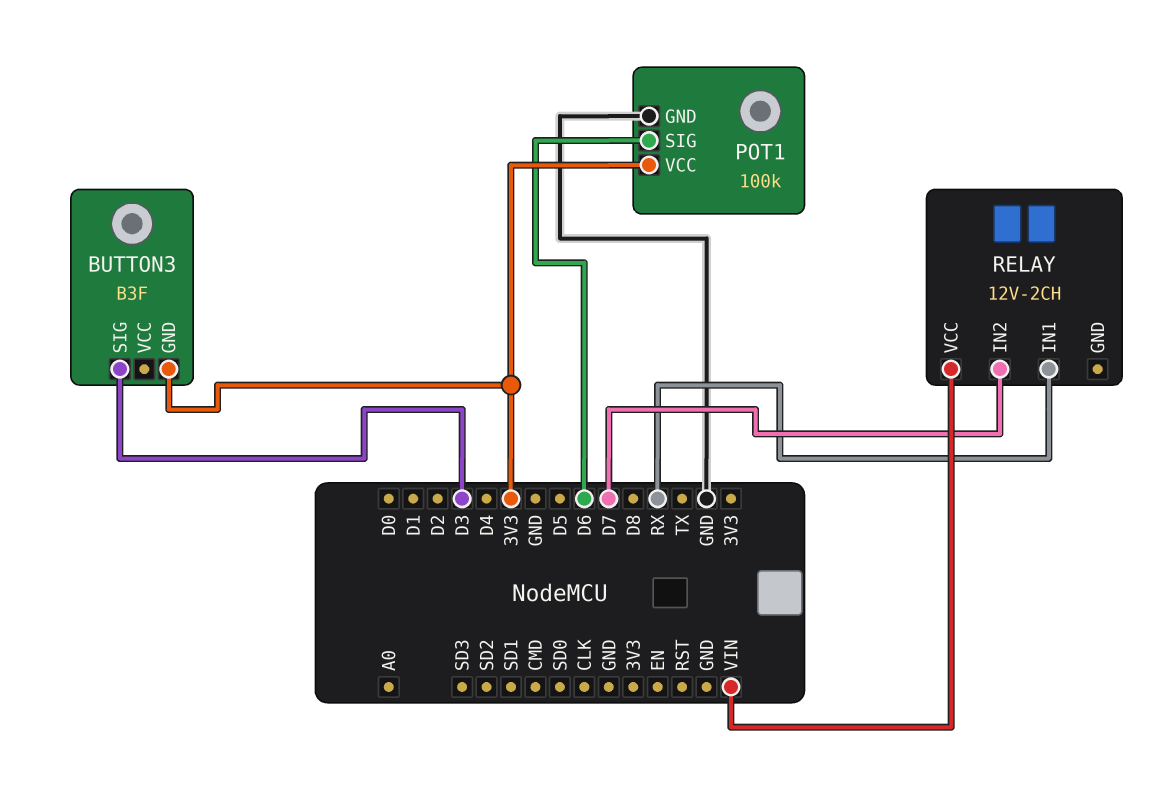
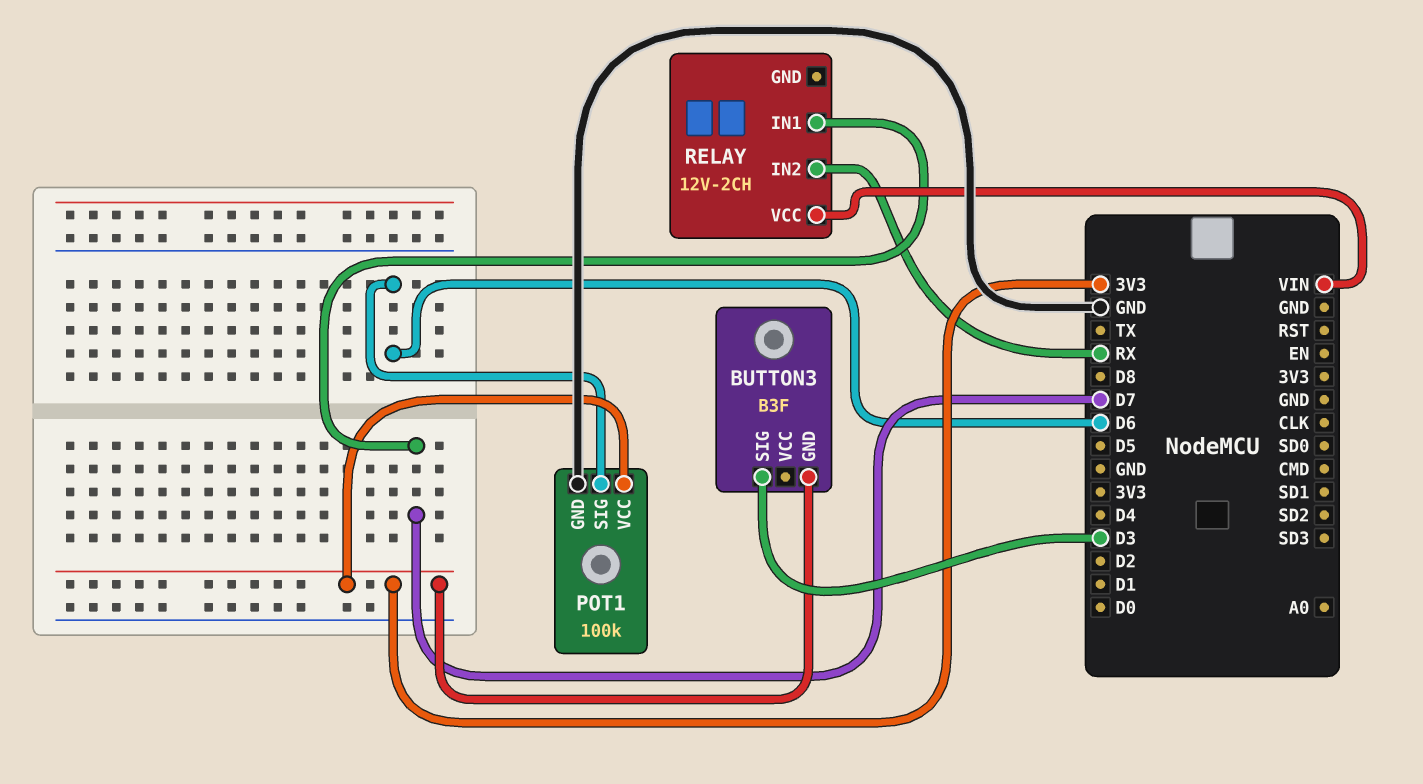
RELAY pin IN1: RX -> D7
RELAY pin IN2: D7 -> RX

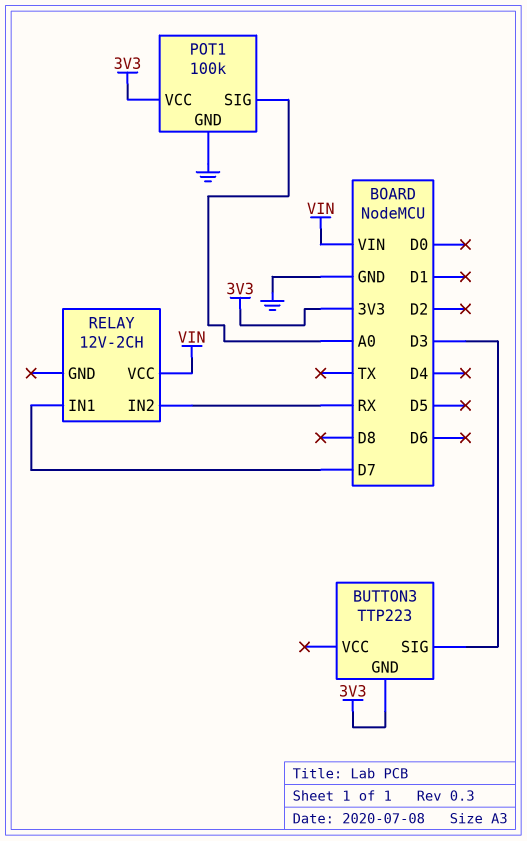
BUTTON3: B3F -> TTP223
POT1 pin SIG: D6 -> A0

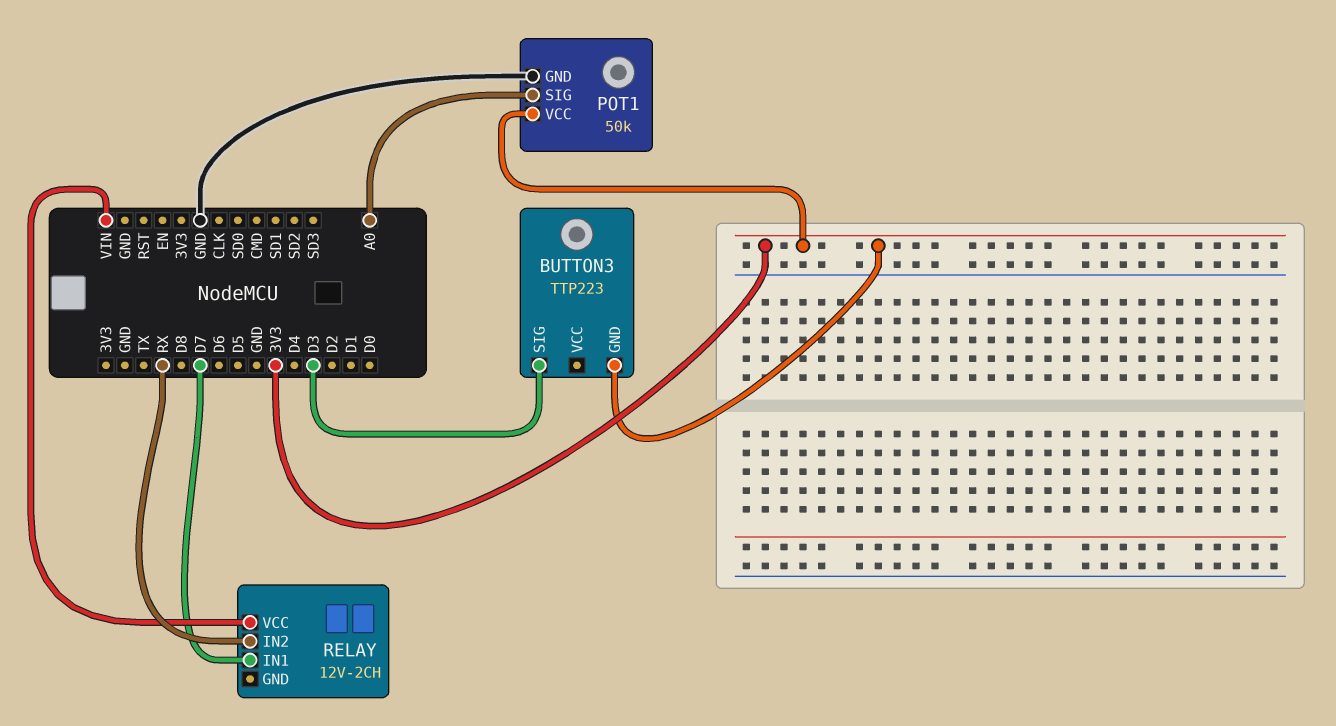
POT1: 100k -> 50k

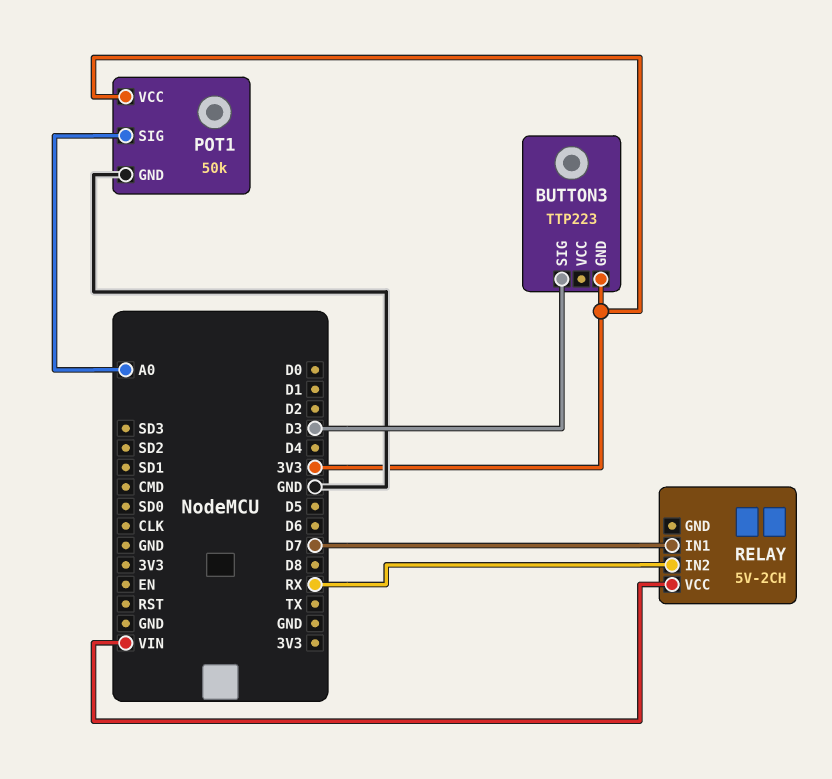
RELAY: 12V-2CH -> 5V-2CH

